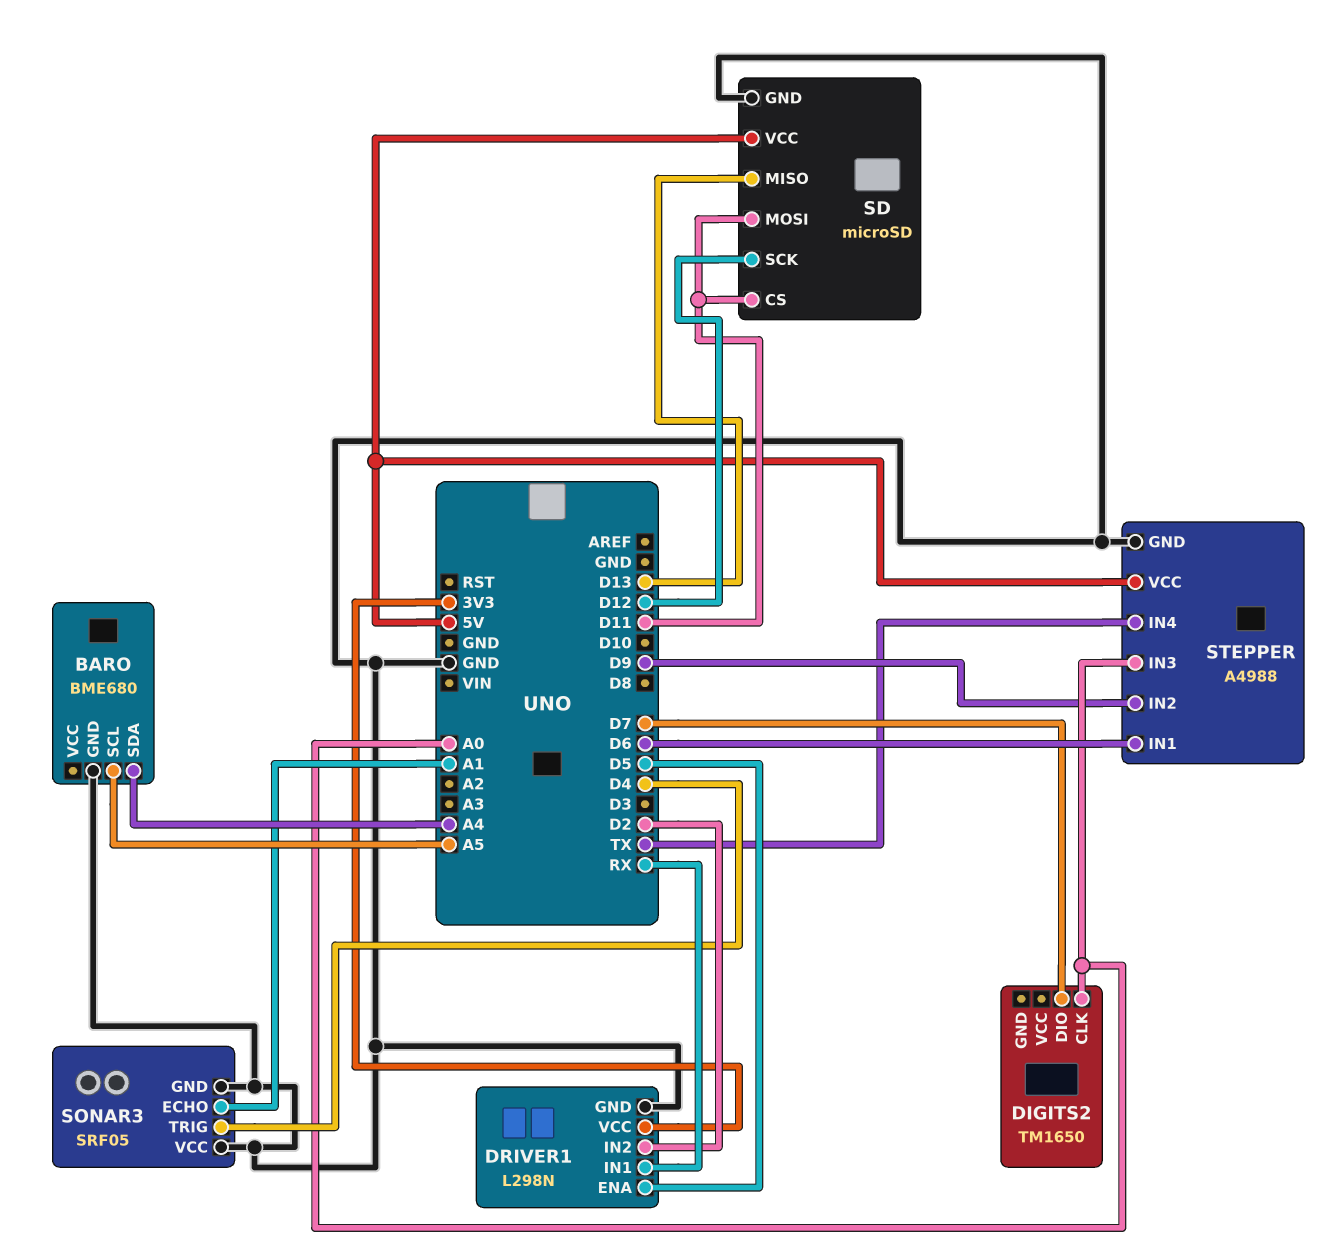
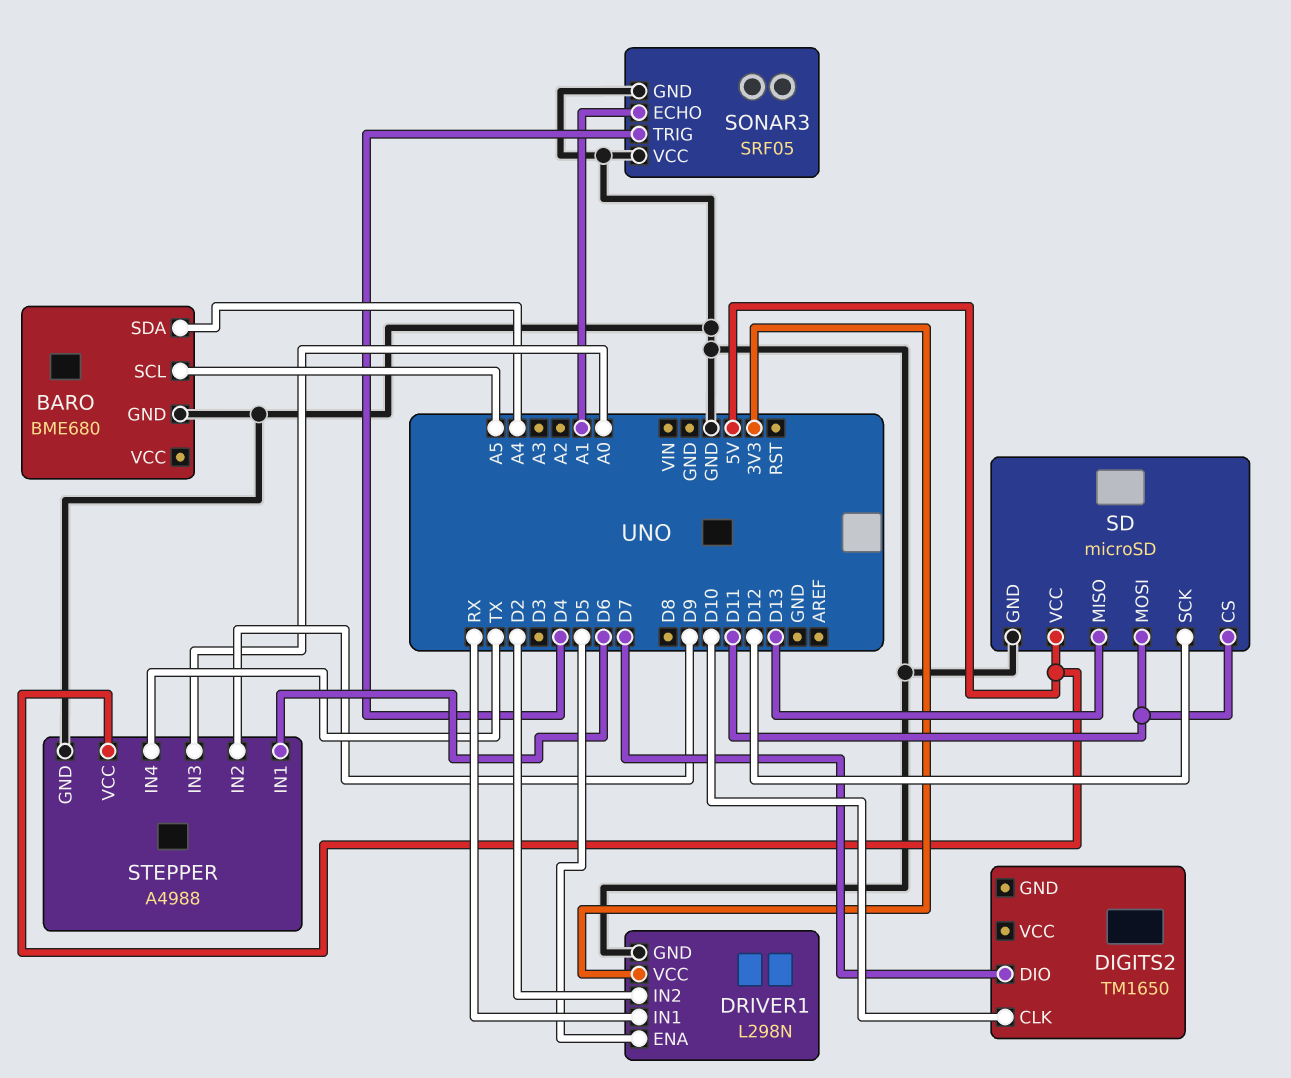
DIGITS2 pin CLK: A0 -> D10

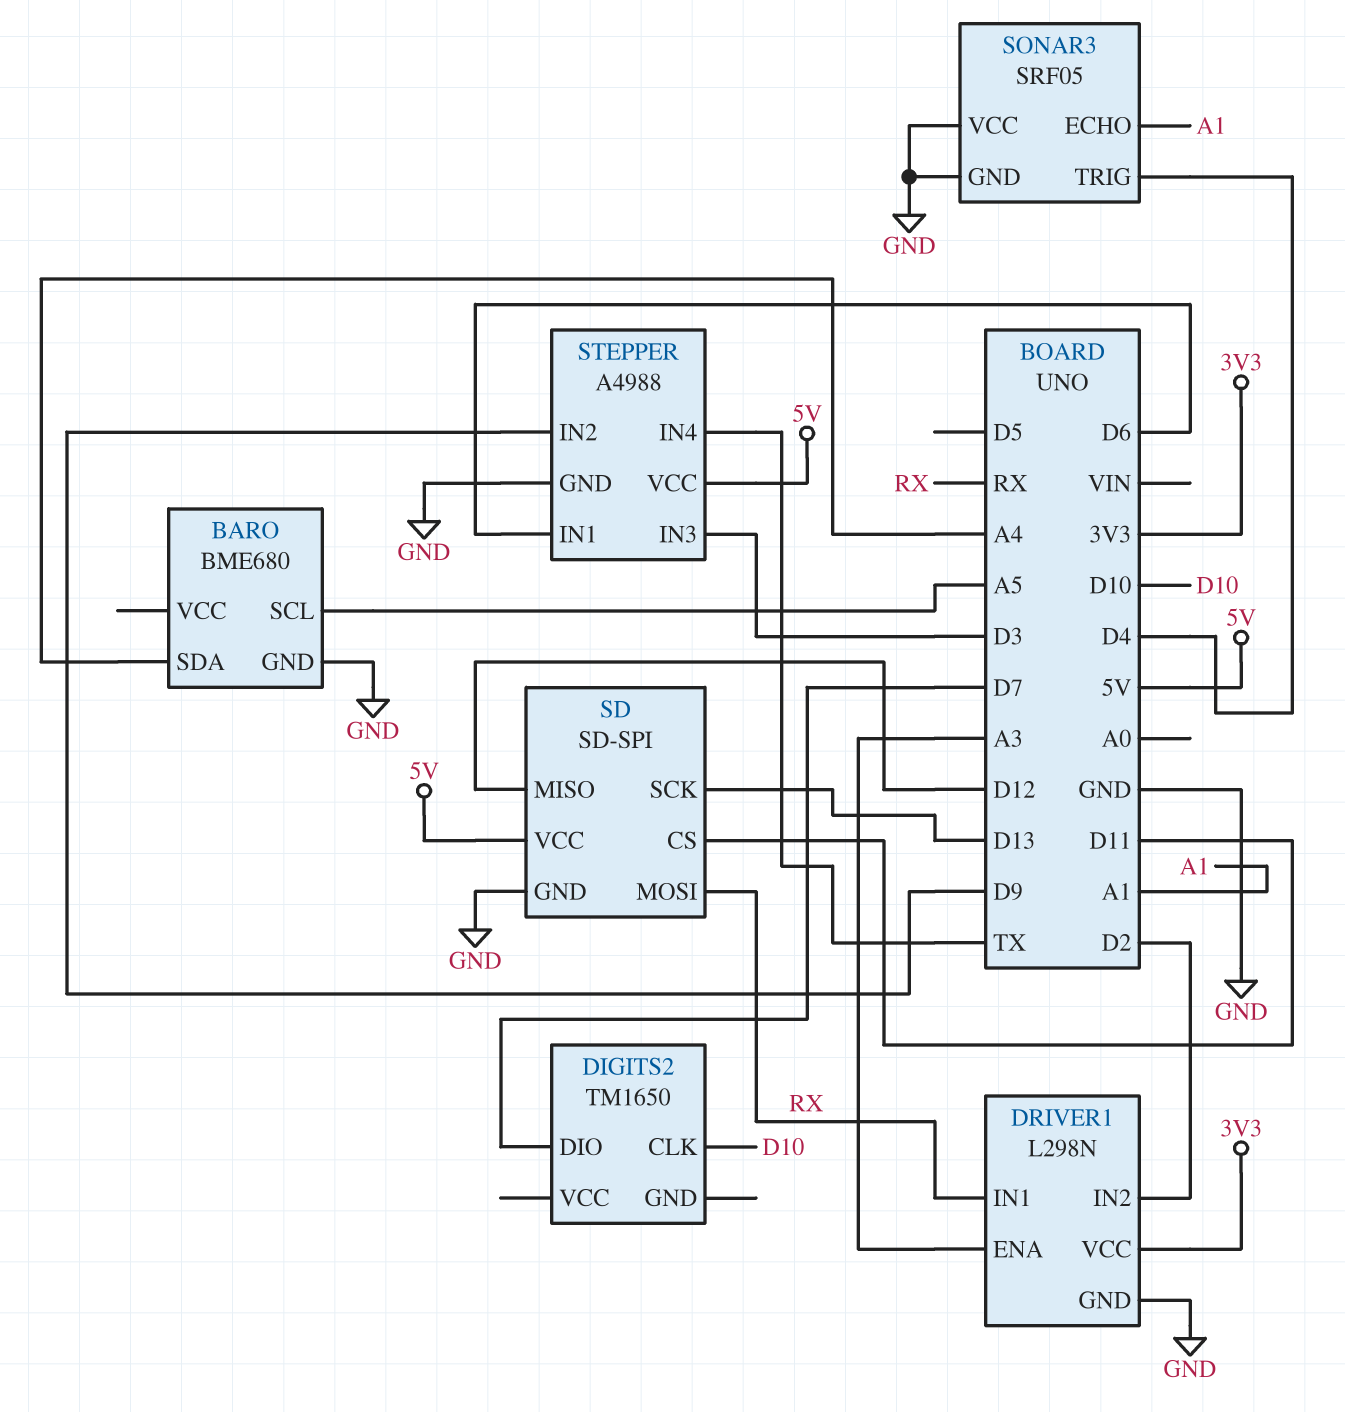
DRIVER1 pin ENA: D5 -> A3
SD: microSD -> SD-SPI
SD pin MISO: D13 -> D12
SD pin MOSI: D11 -> RX
SD pin SCK: D12 -> D13
STEPPER pin IN3: A0 -> D3

